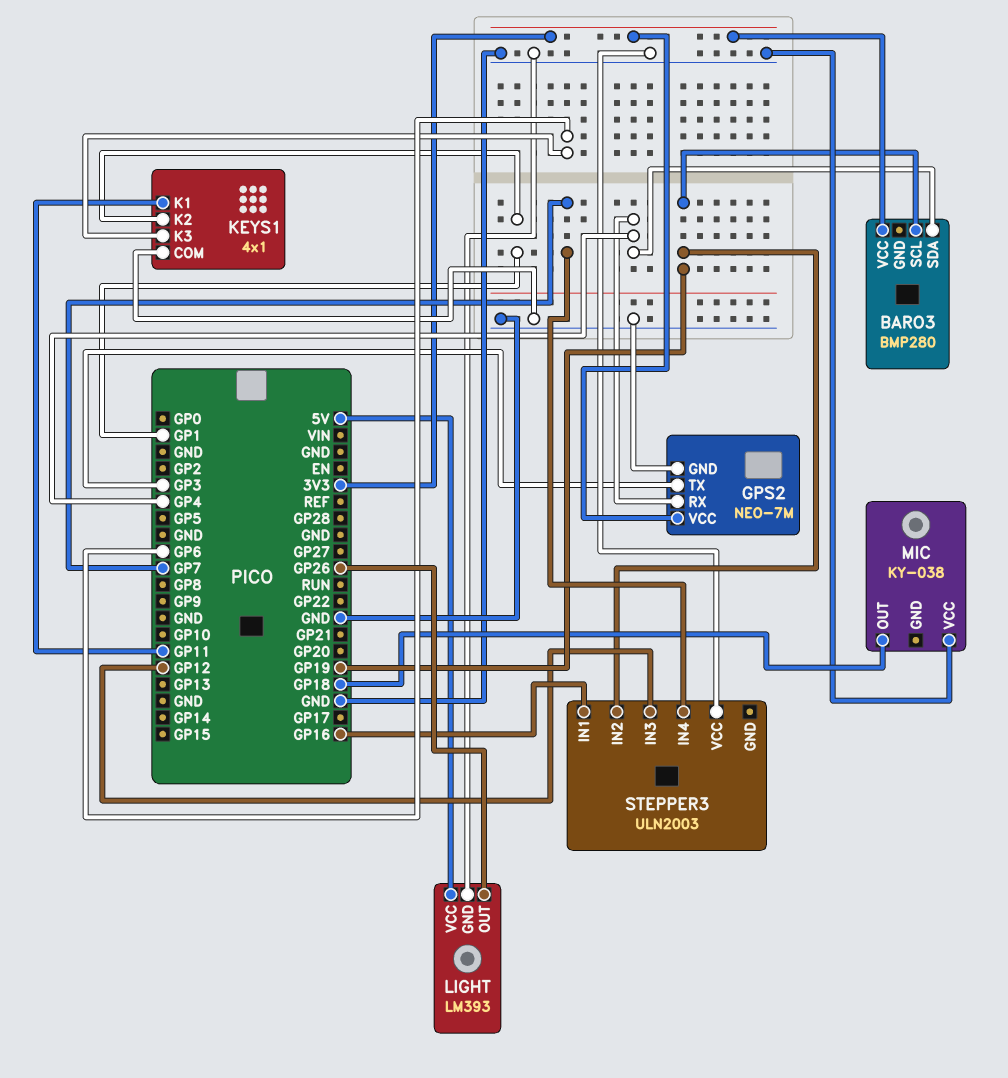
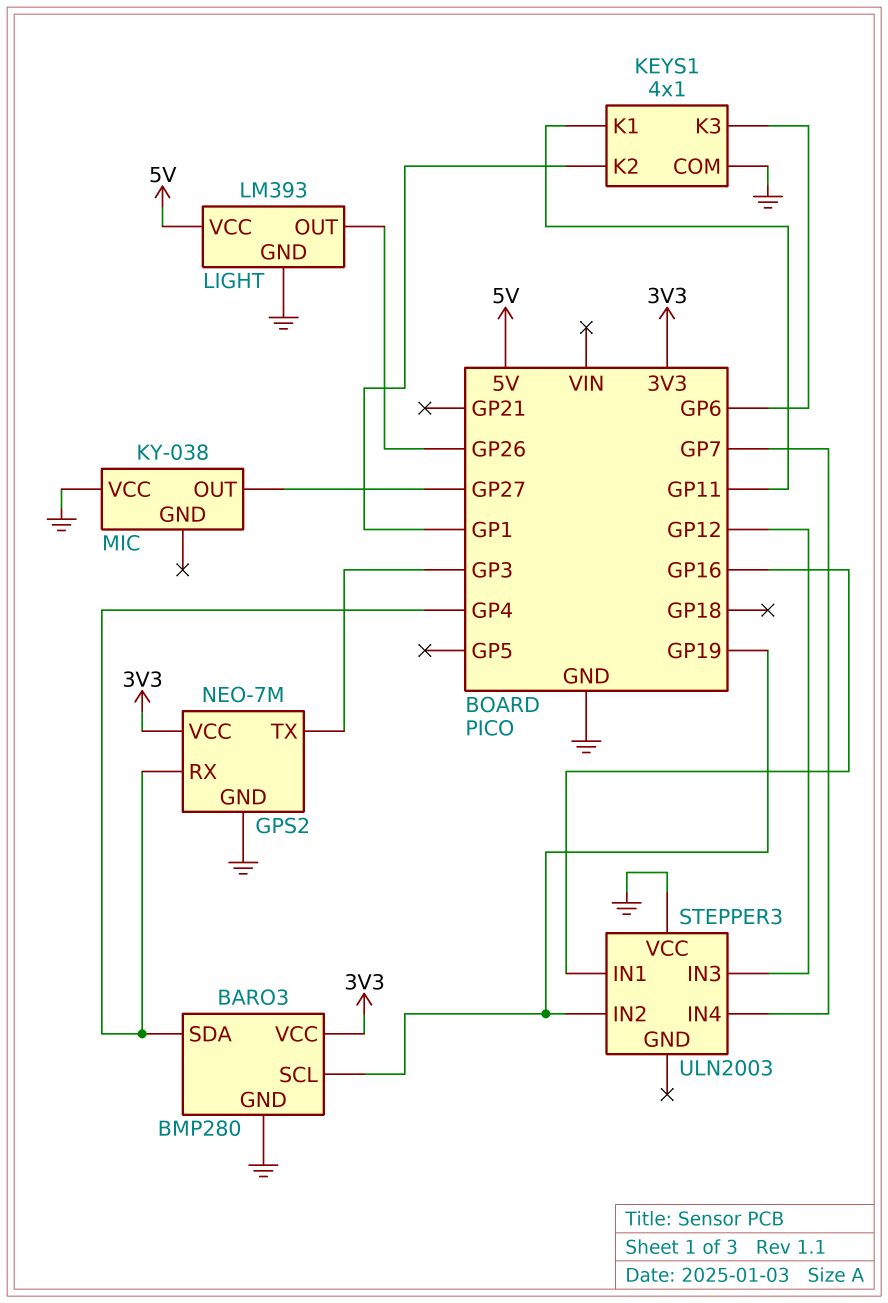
BARO3 pin GND: none -> GND
MIC pin OUT: GP18 -> GP27

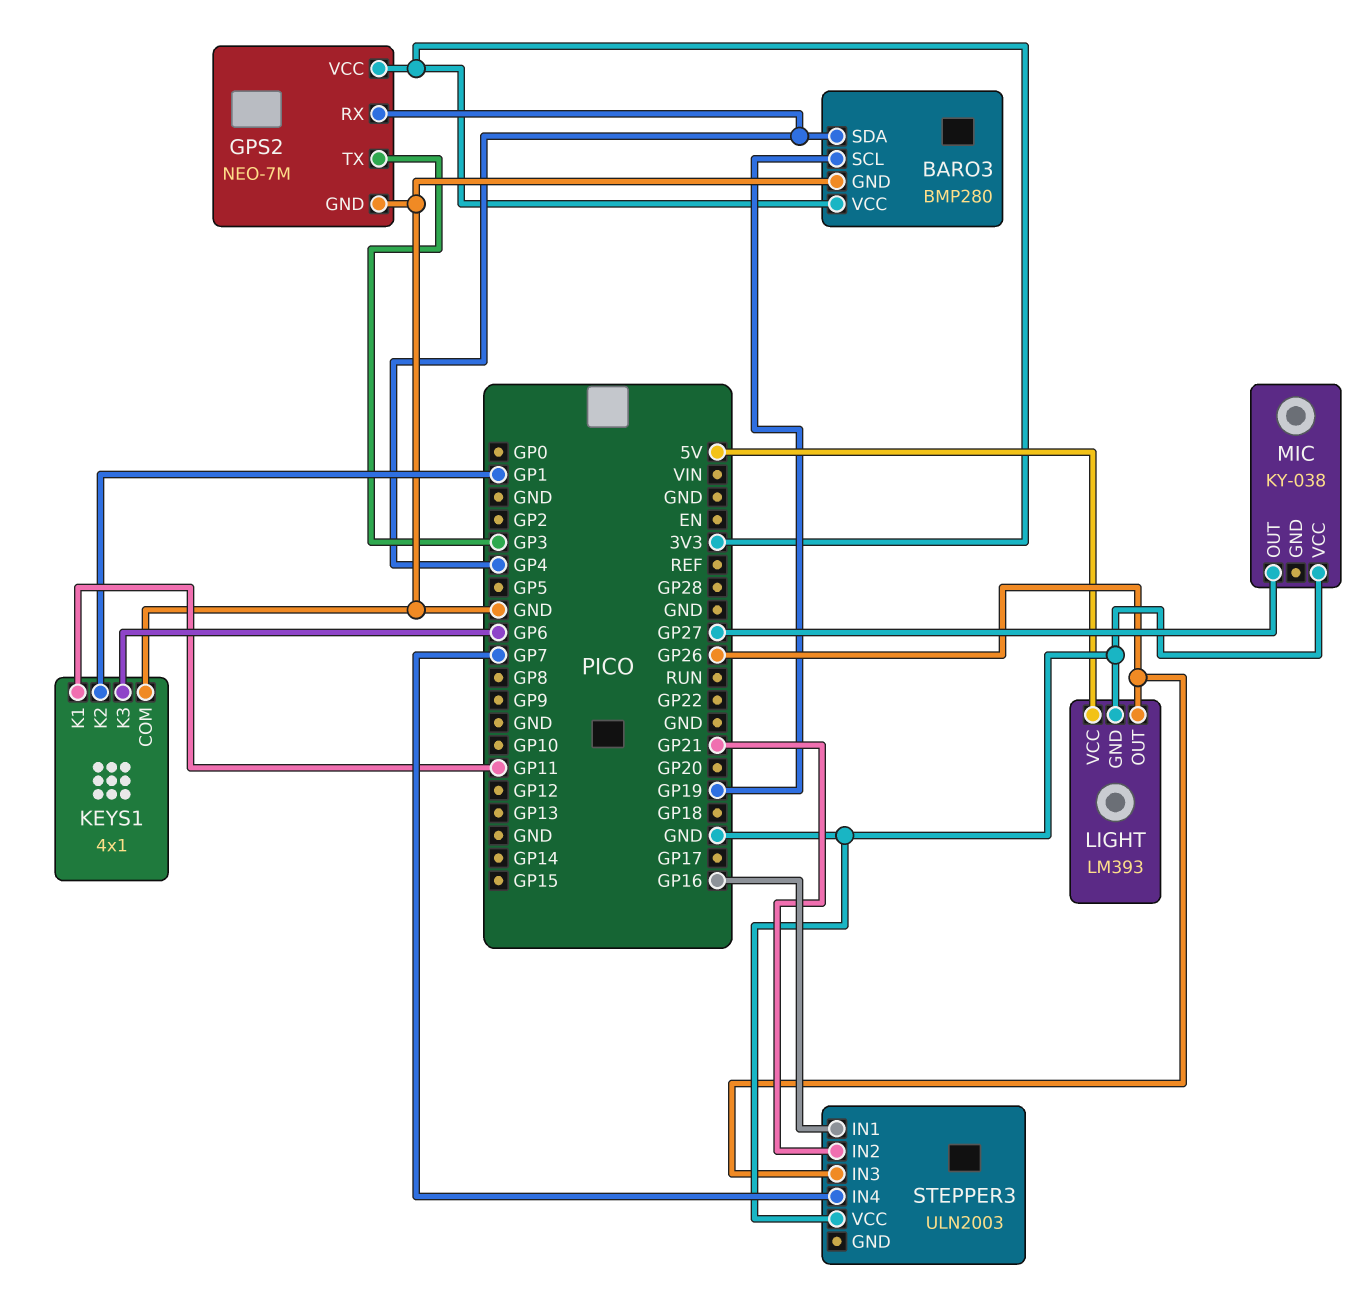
STEPPER3 pin IN2: GP19 -> GP21
STEPPER3 pin IN3: GP12 -> GP26

